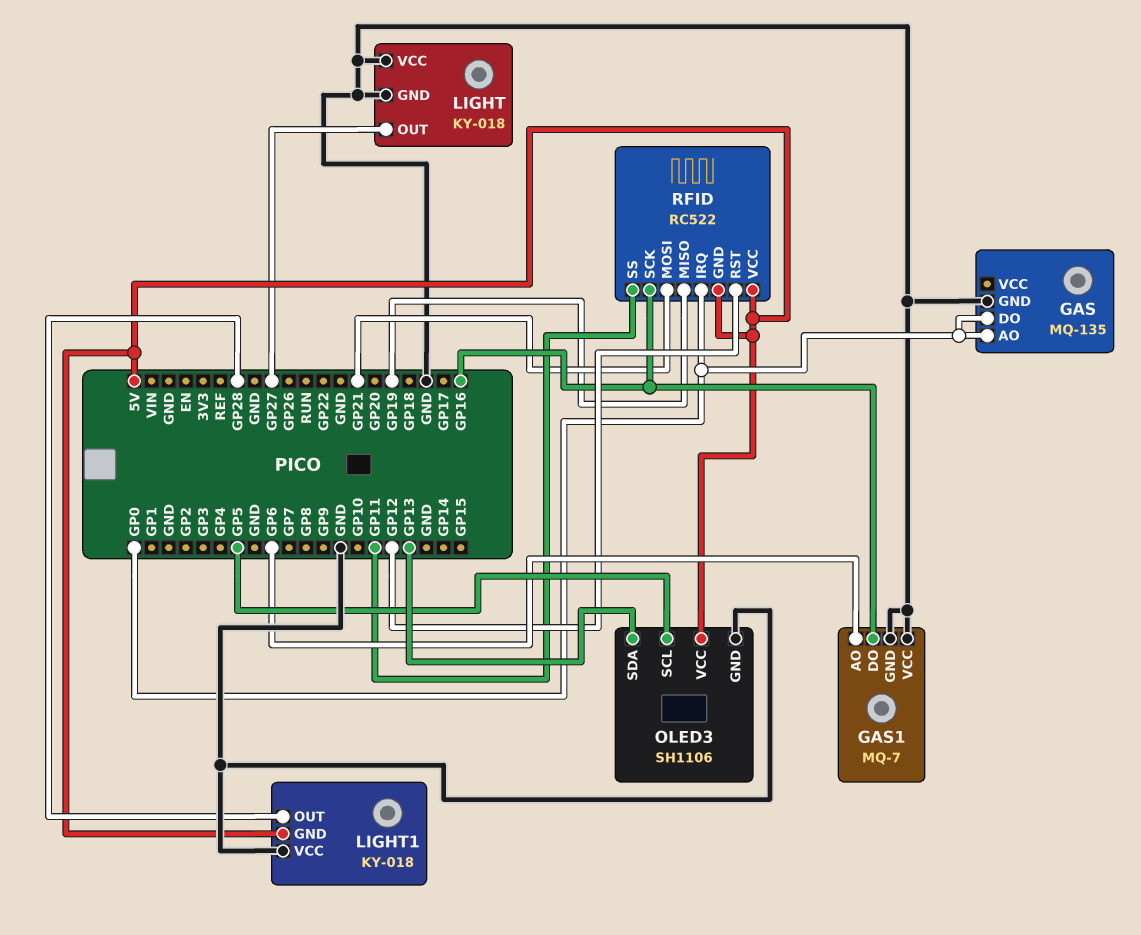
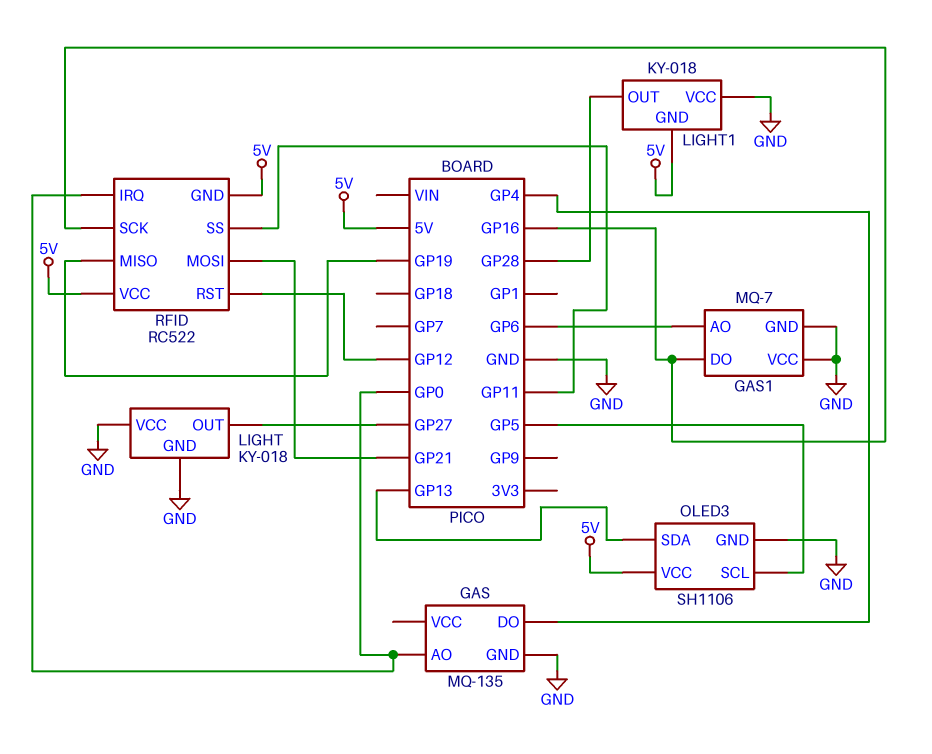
GAS pin DO: GP0 -> GP4

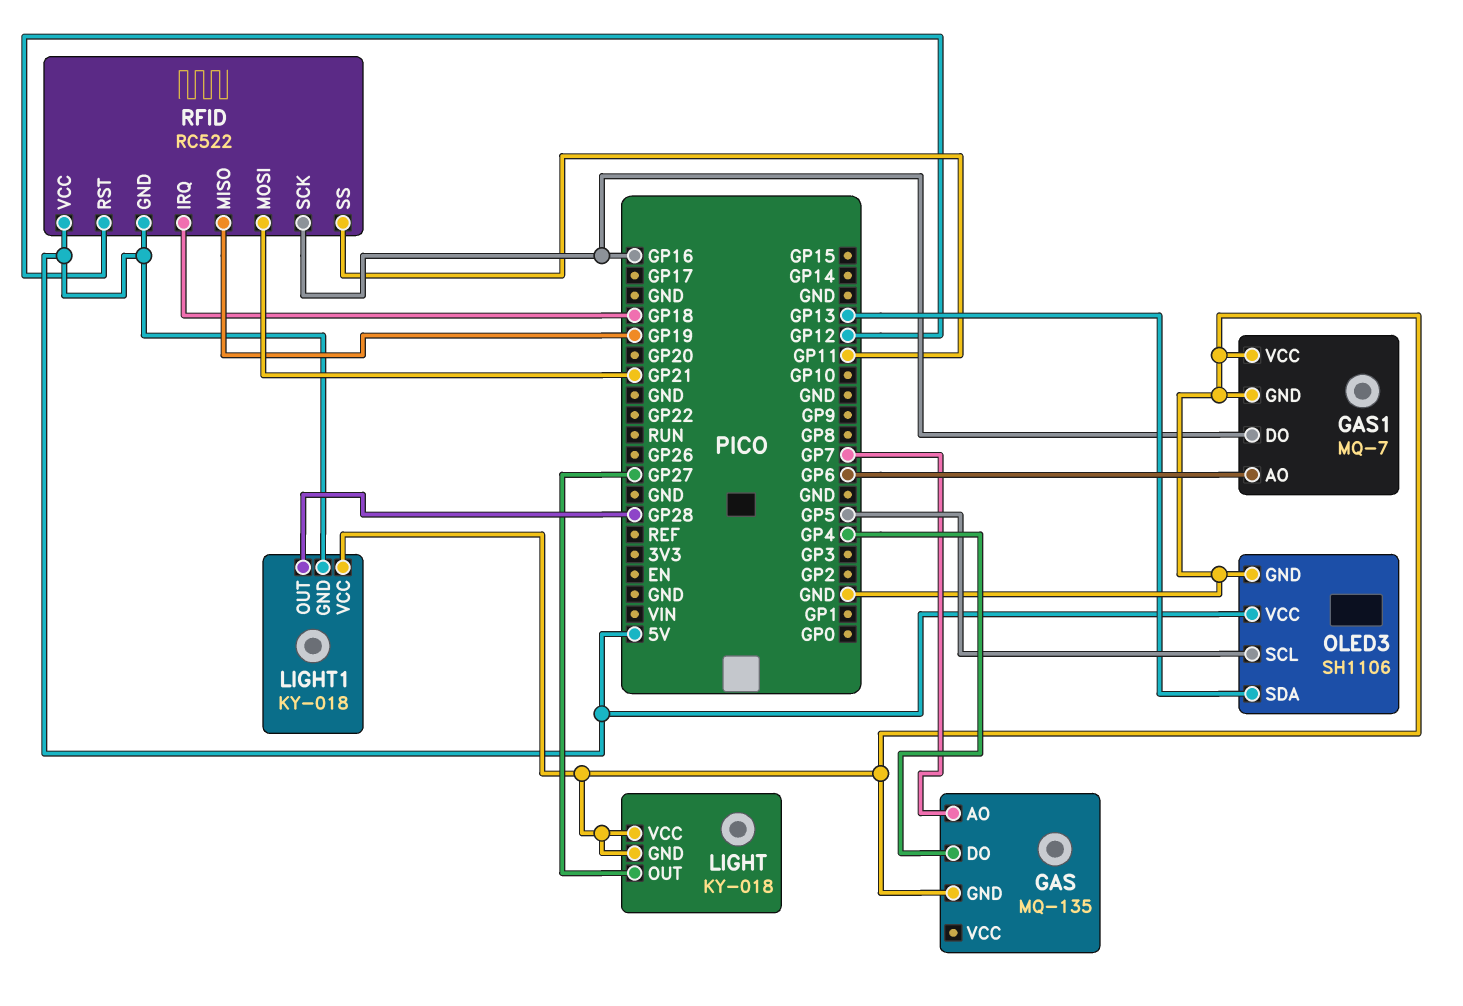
GAS pin AO: GP0 -> GP7
RFID pin IRQ: GP0 -> GP18

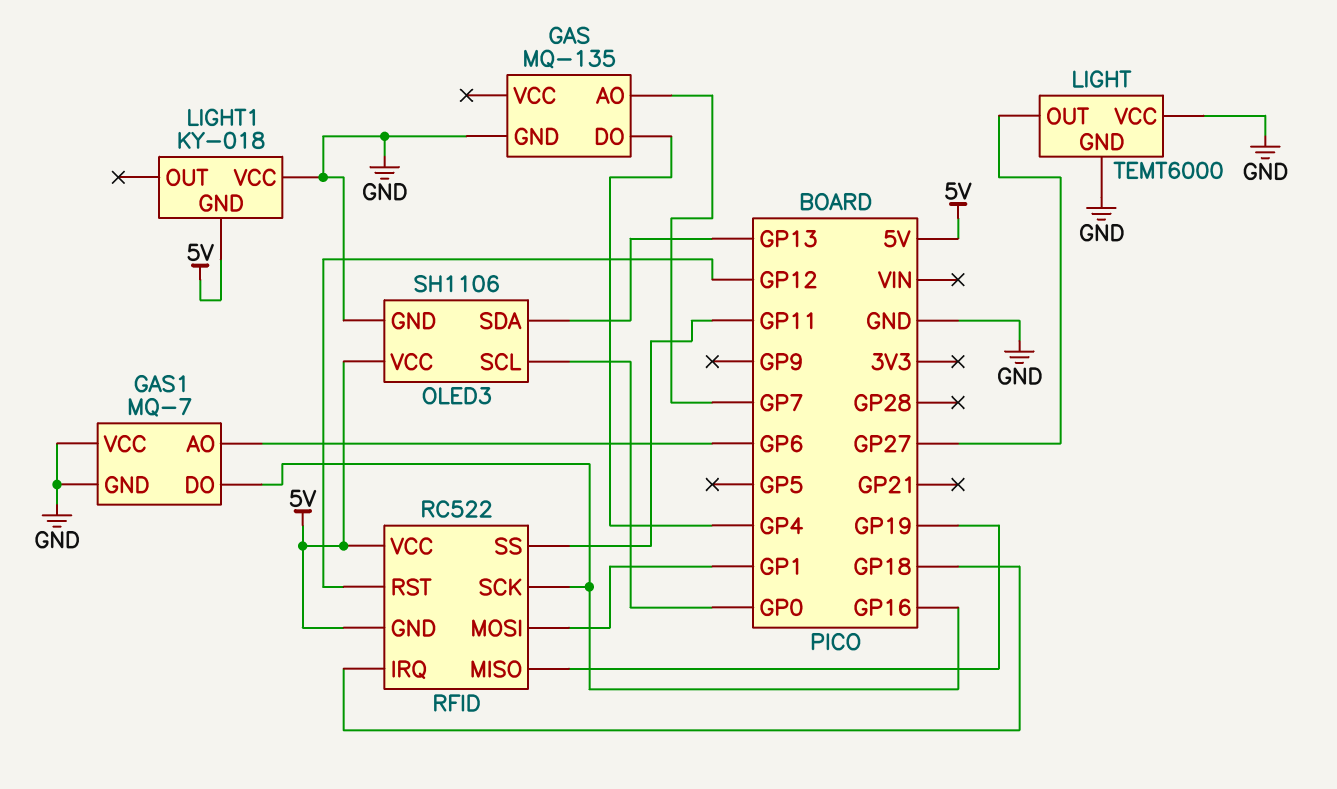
LIGHT: KY-018 -> TEMT6000
LIGHT1 pin OUT: GP28 -> none
OLED3 pin SCL: GP5 -> GP0
RFID pin MOSI: GP21 -> GP1

